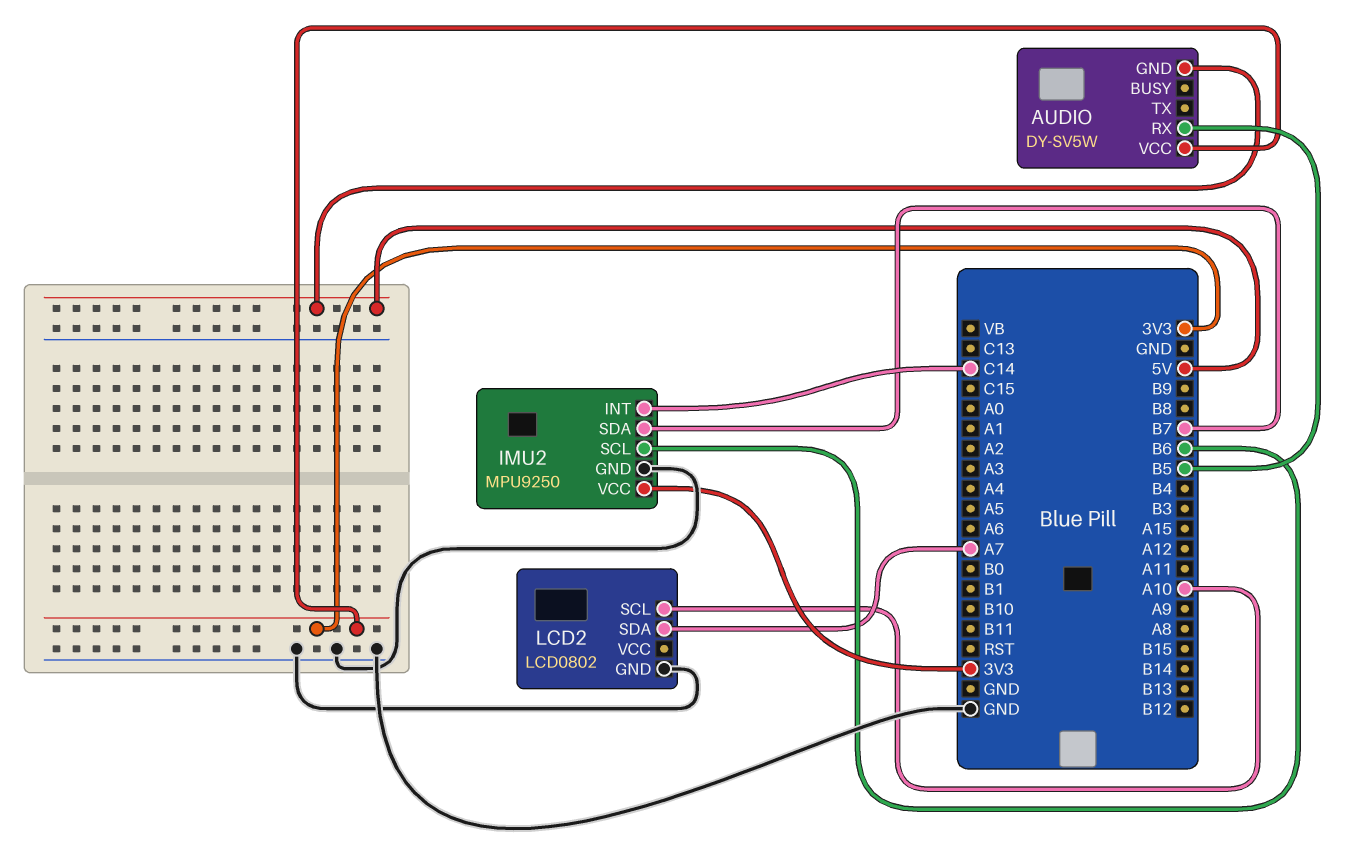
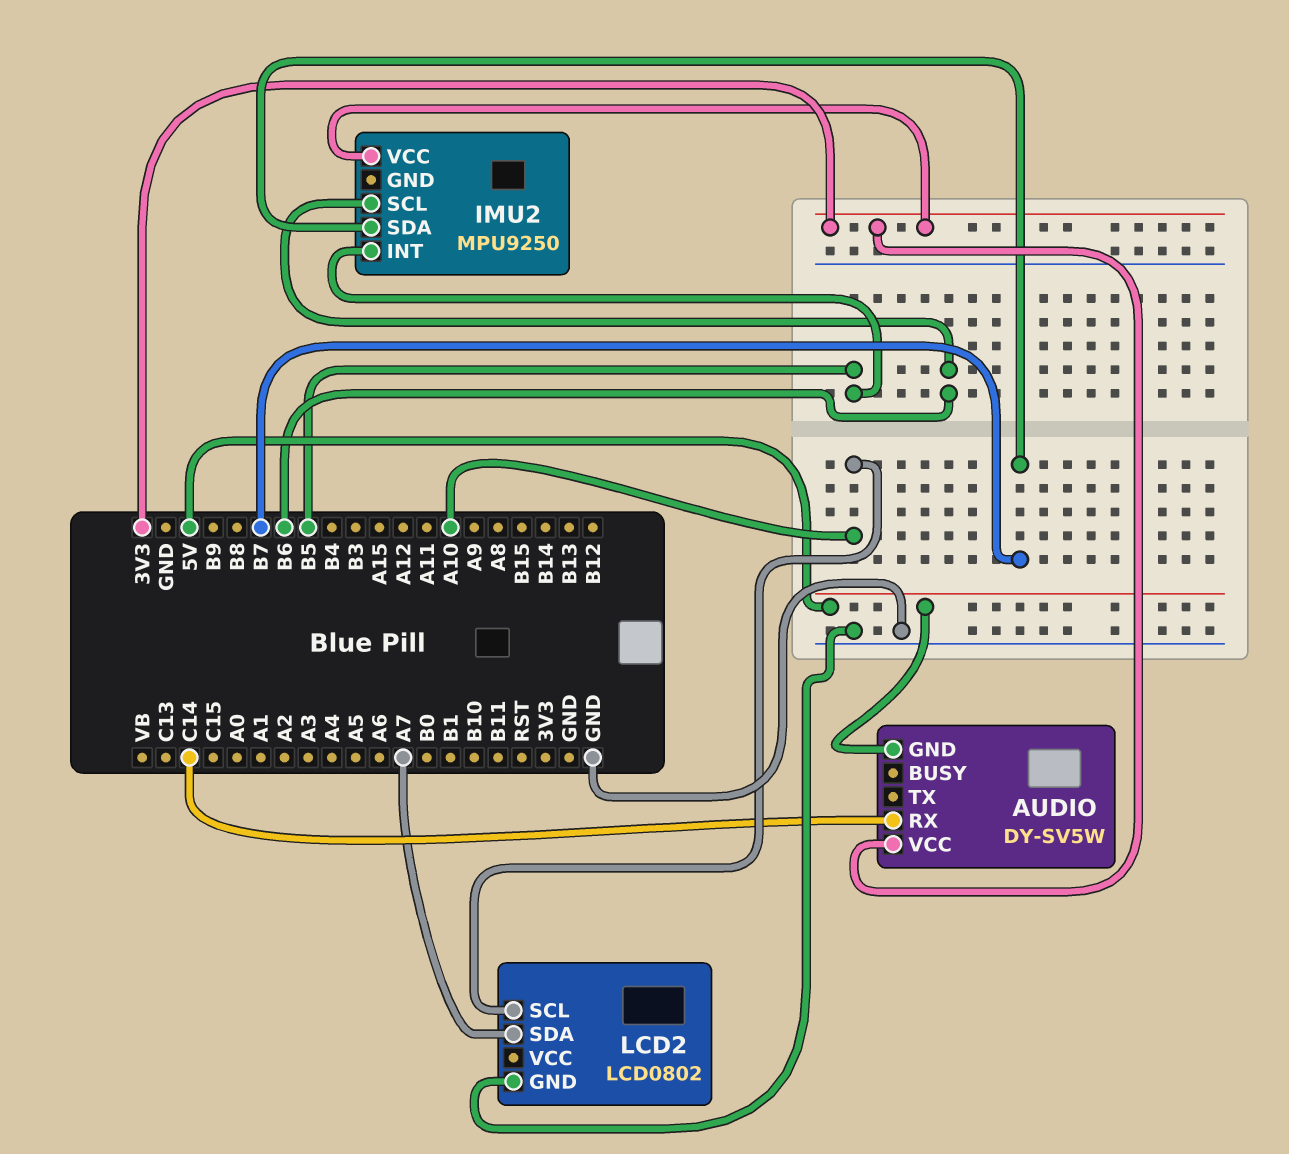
AUDIO pin RX: B5 -> C14
IMU2 pin GND: GND -> none
IMU2 pin INT: C14 -> B5

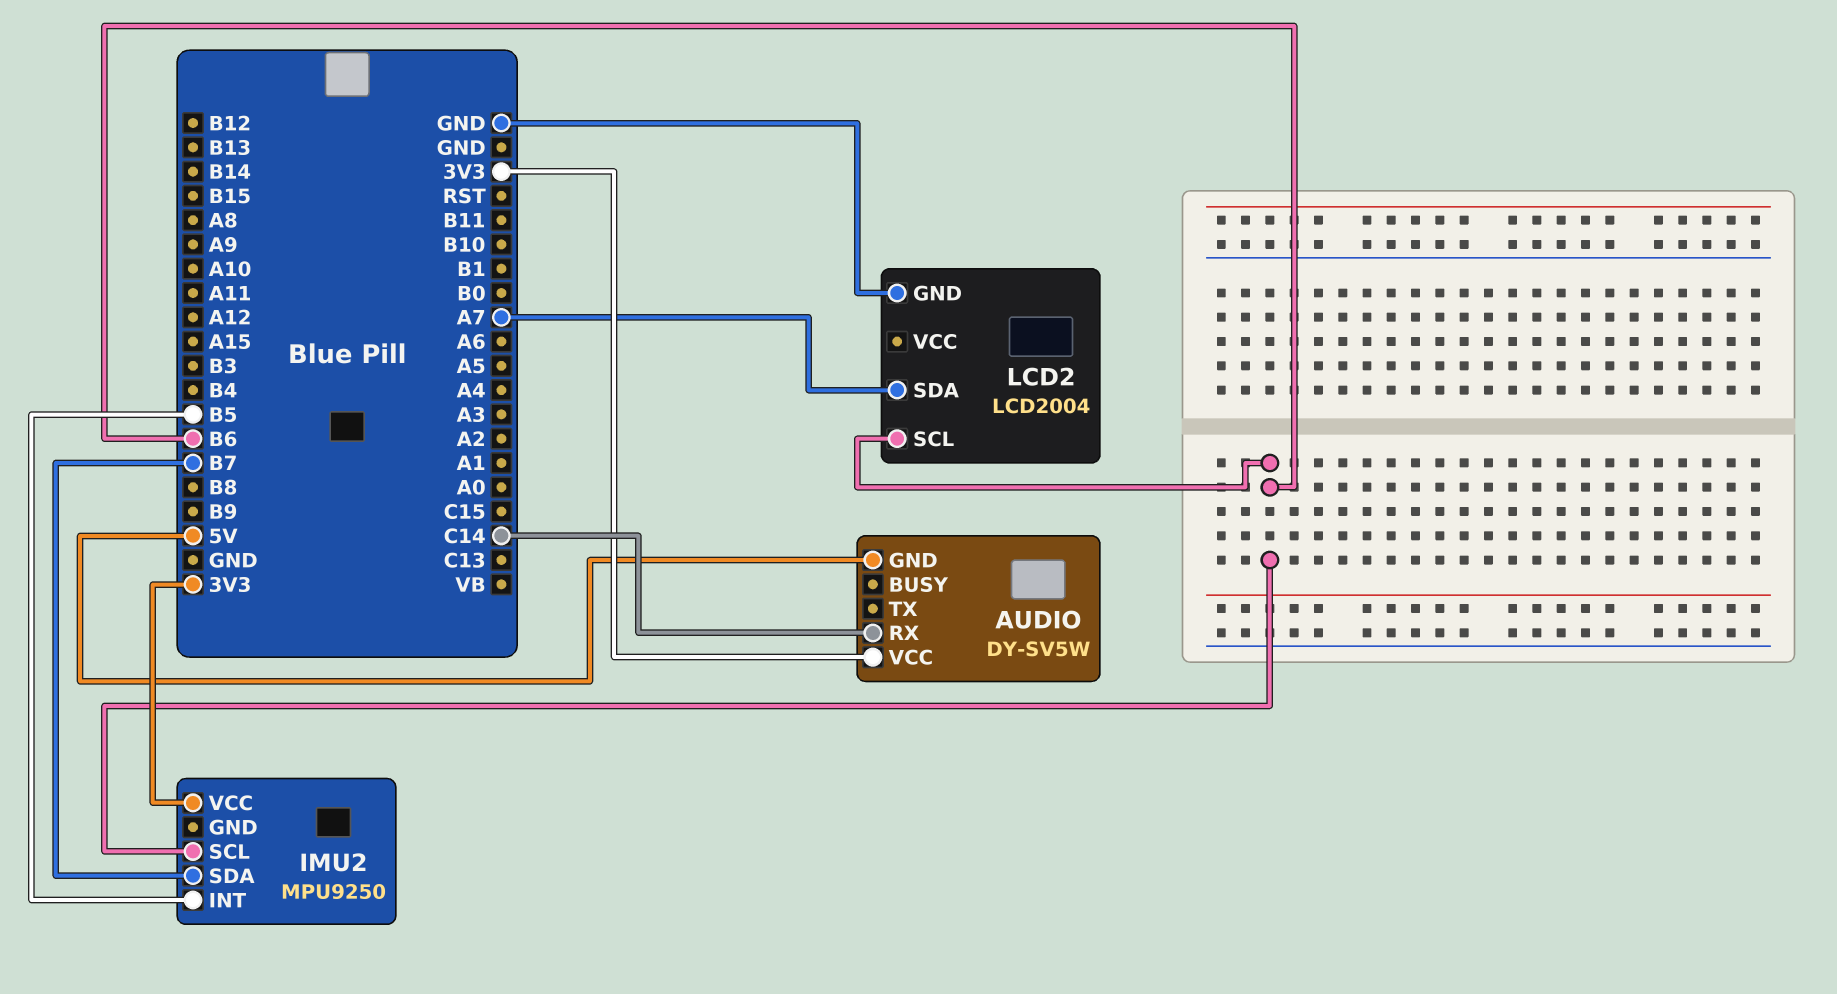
LCD2: LCD0802 -> LCD2004
LCD2 pin SCL: A10 -> B6

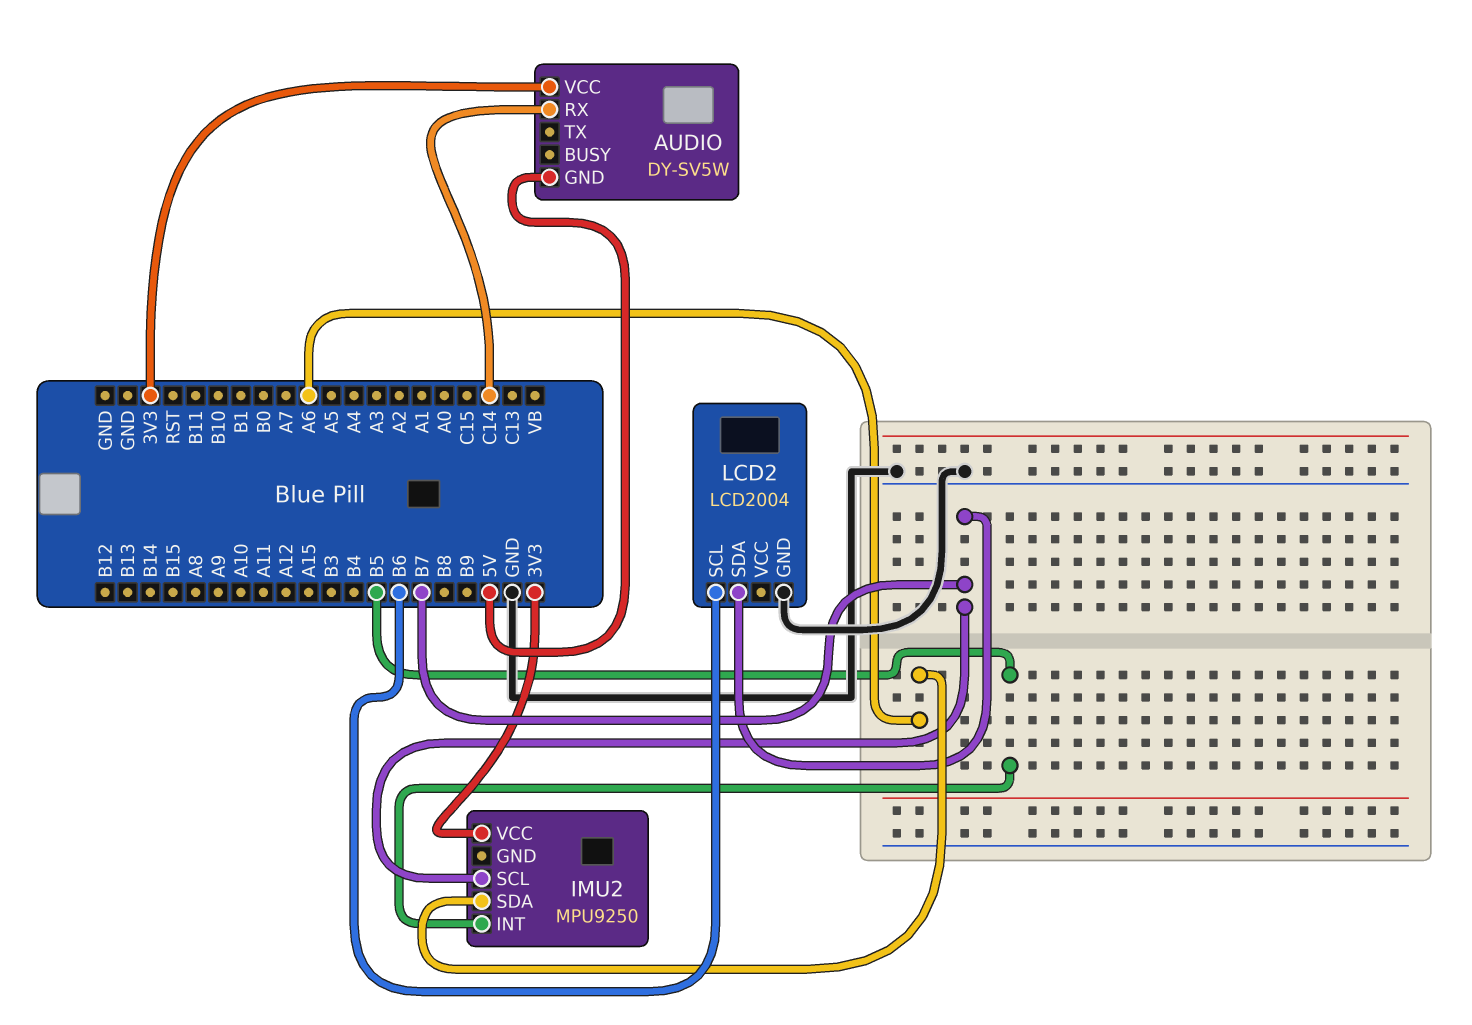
IMU2 pin SCL: B6 -> B7
IMU2 pin SDA: B7 -> A6
LCD2 pin SDA: A7 -> B7

